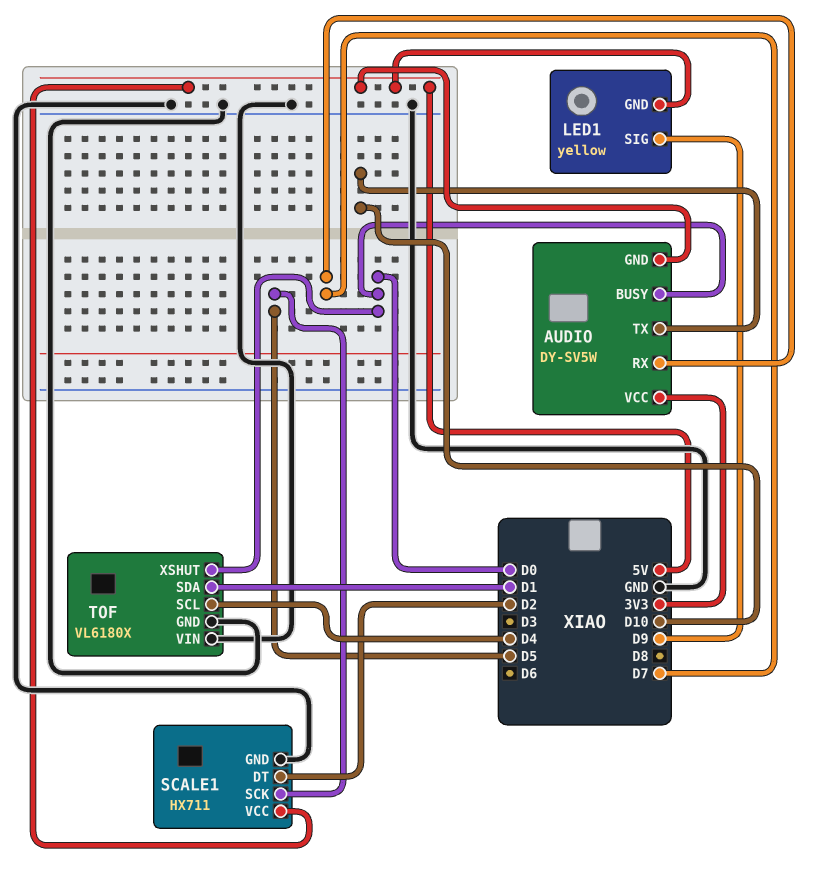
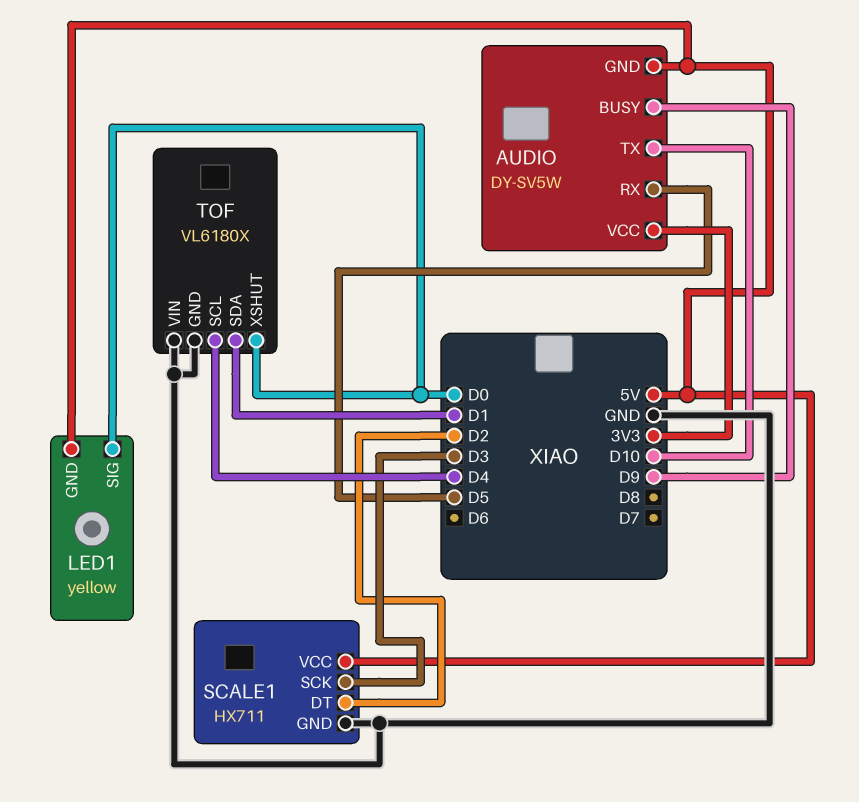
AUDIO pin BUSY: D0 -> D9
AUDIO pin RX: D7 -> D5
LED1 pin SIG: D9 -> D0
SCALE1 pin SCK: D5 -> D3

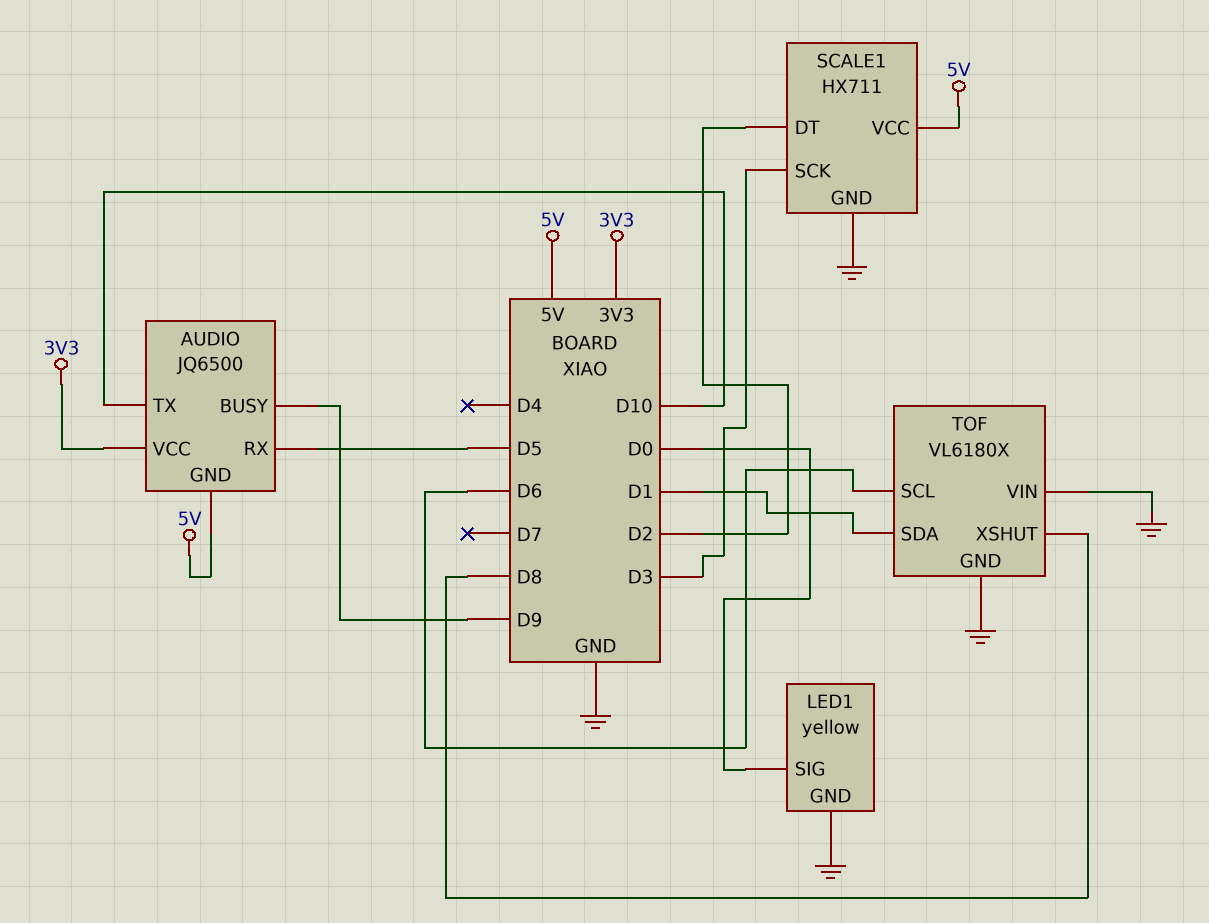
AUDIO: DY-SV5W -> JQ6500
LED1 pin GND: 5V -> GND
TOF pin SCL: D4 -> D6
TOF pin XSHUT: D0 -> D8

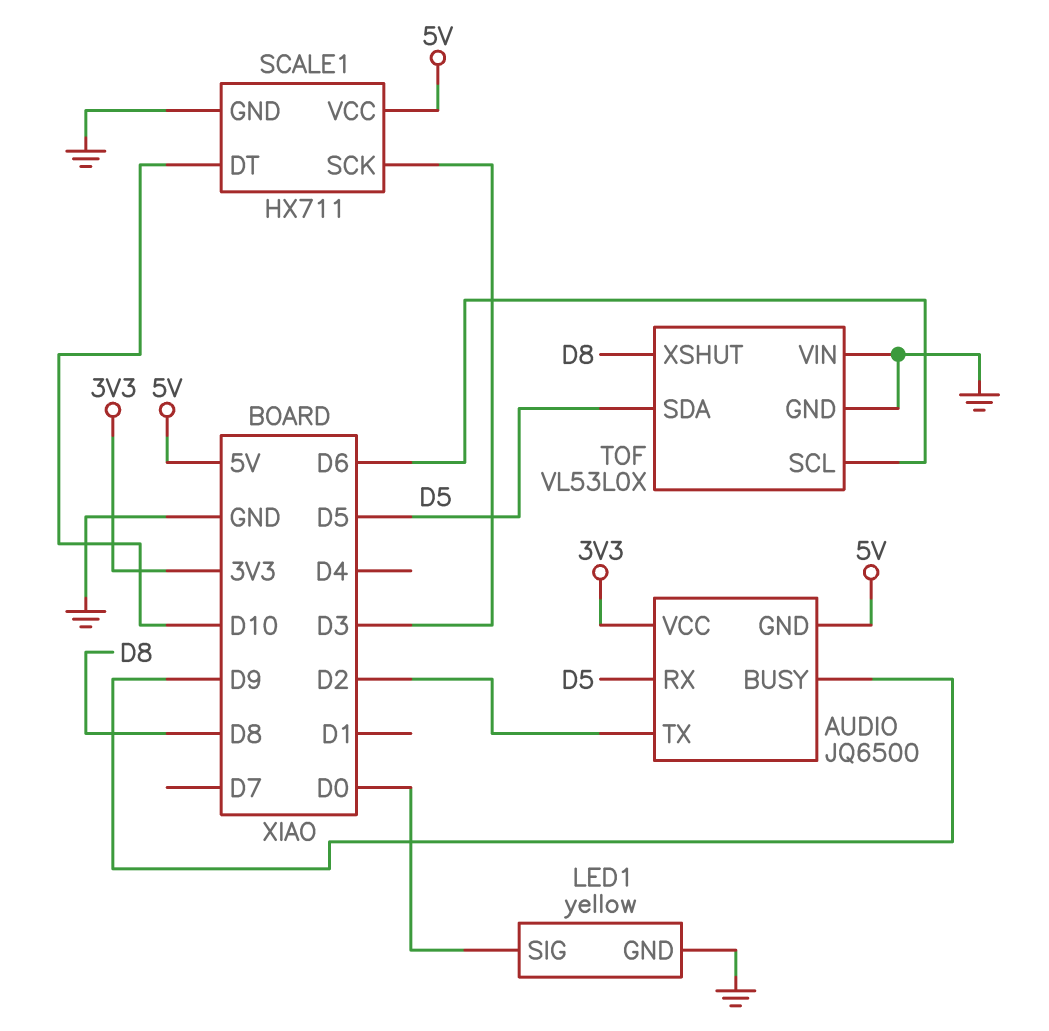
AUDIO pin TX: D10 -> D2
SCALE1 pin DT: D2 -> D10
TOF: VL6180X -> VL53L0X
TOF pin SDA: D1 -> D5

